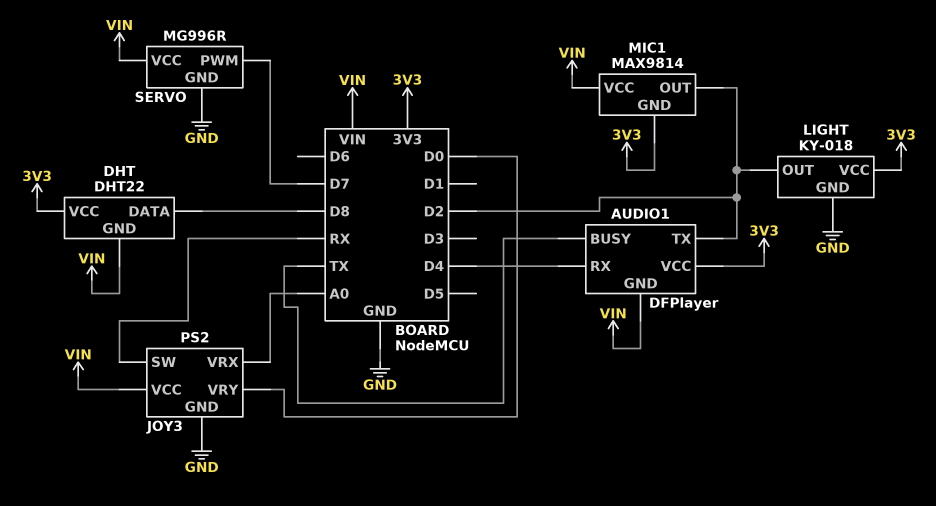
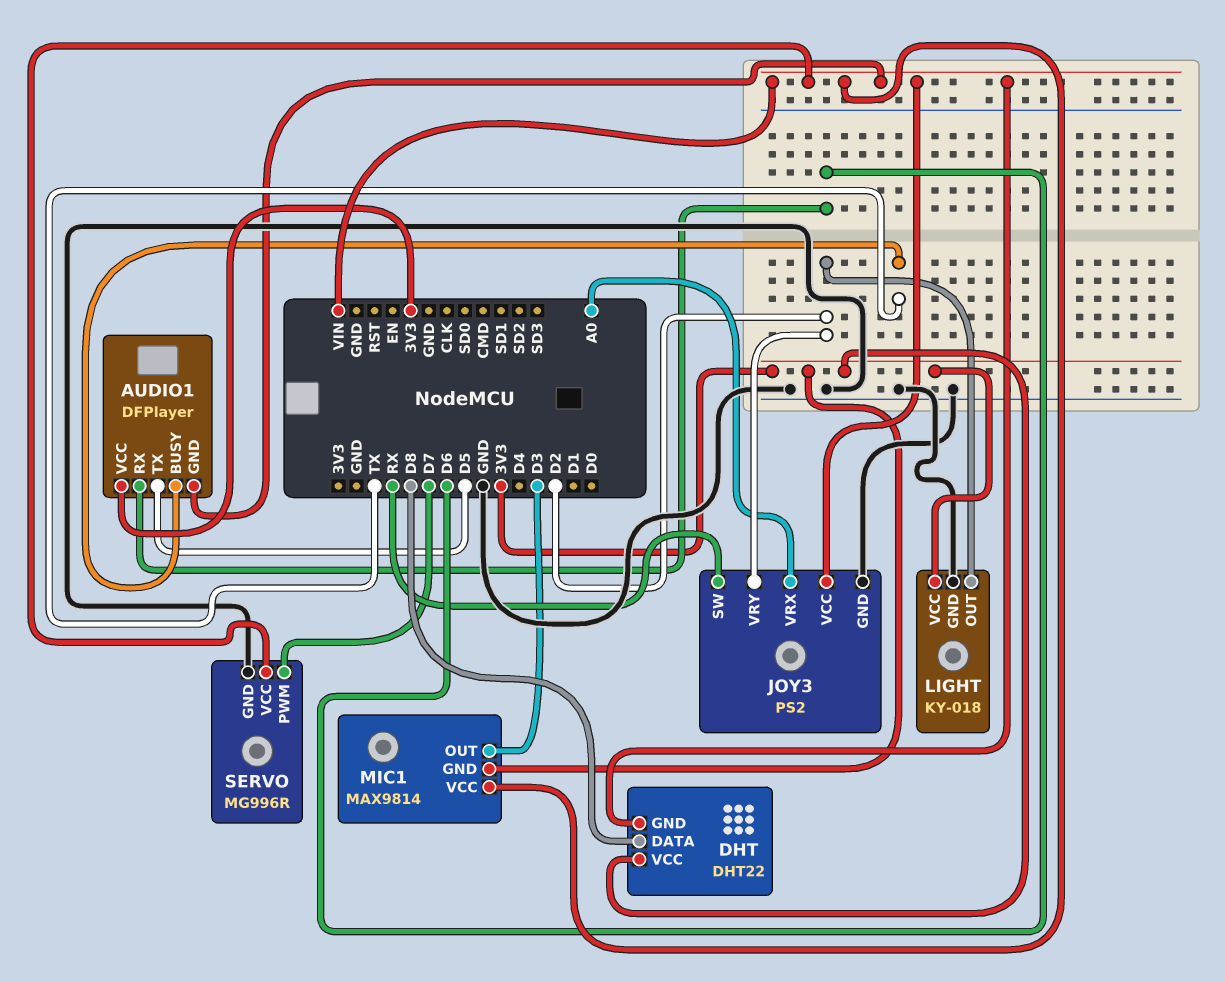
AUDIO1 pin RX: D4 -> D6
AUDIO1 pin TX: D2 -> D5
JOY3 pin VRY: D0 -> D2
MIC1 pin OUT: D2 -> D3

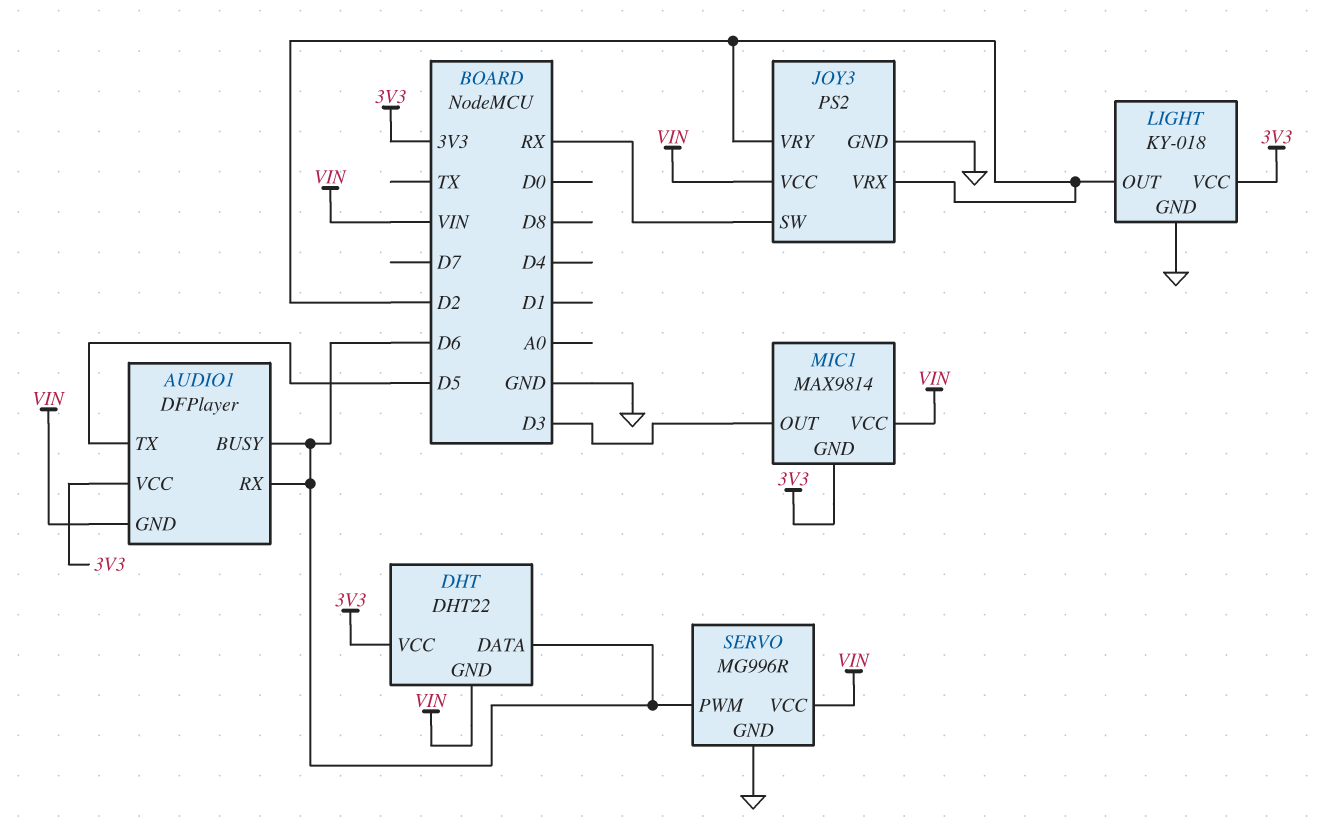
AUDIO1 pin BUSY: TX -> D6
DHT pin DATA: D8 -> D6
JOY3 pin VRX: A0 -> D2
SERVO pin PWM: D7 -> D6

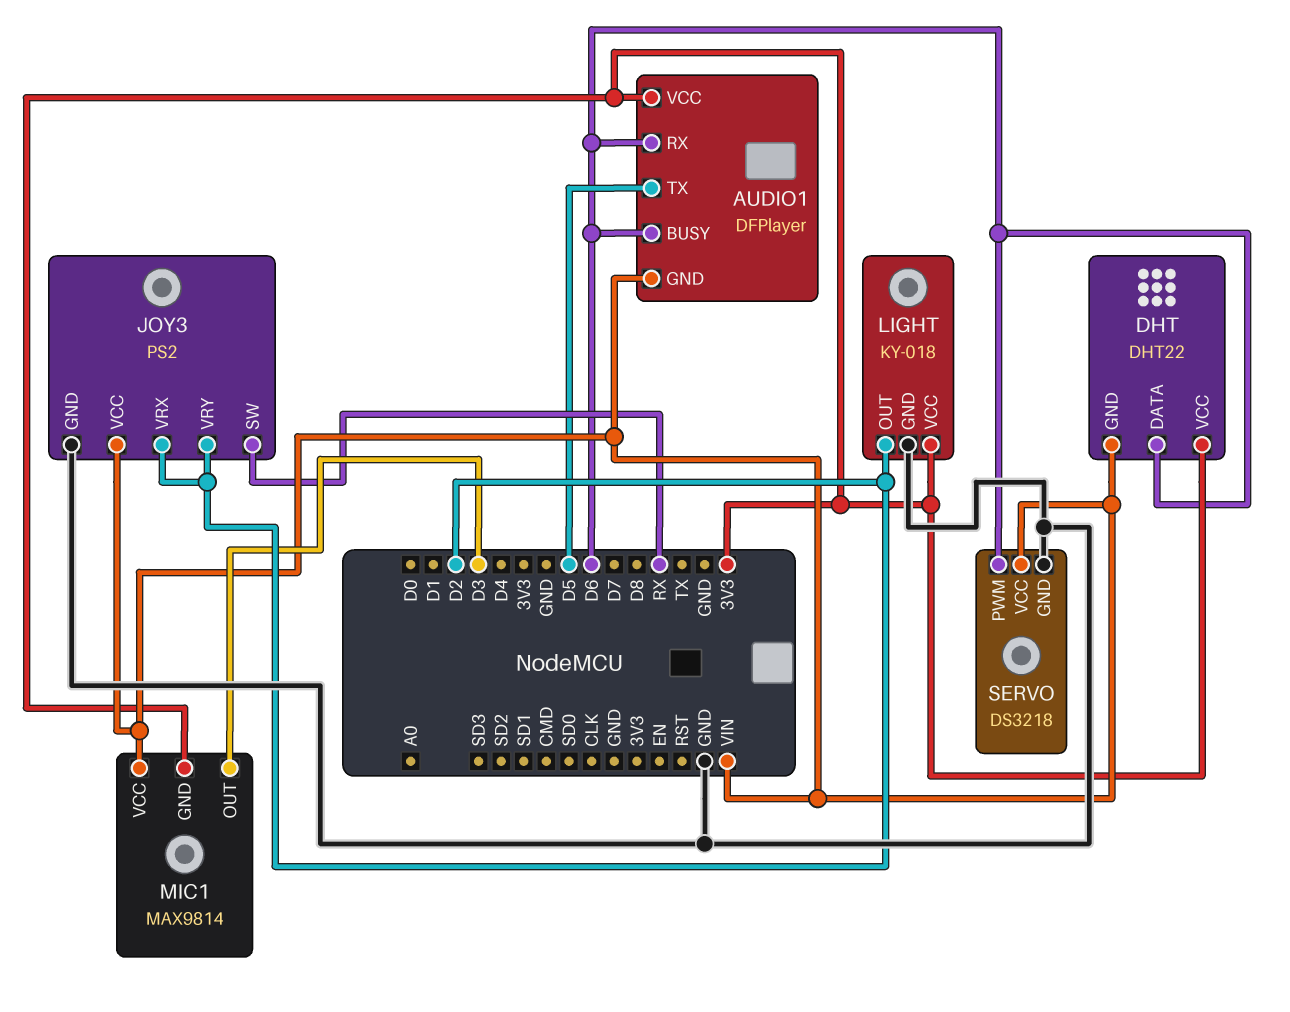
SERVO: MG996R -> DS3218

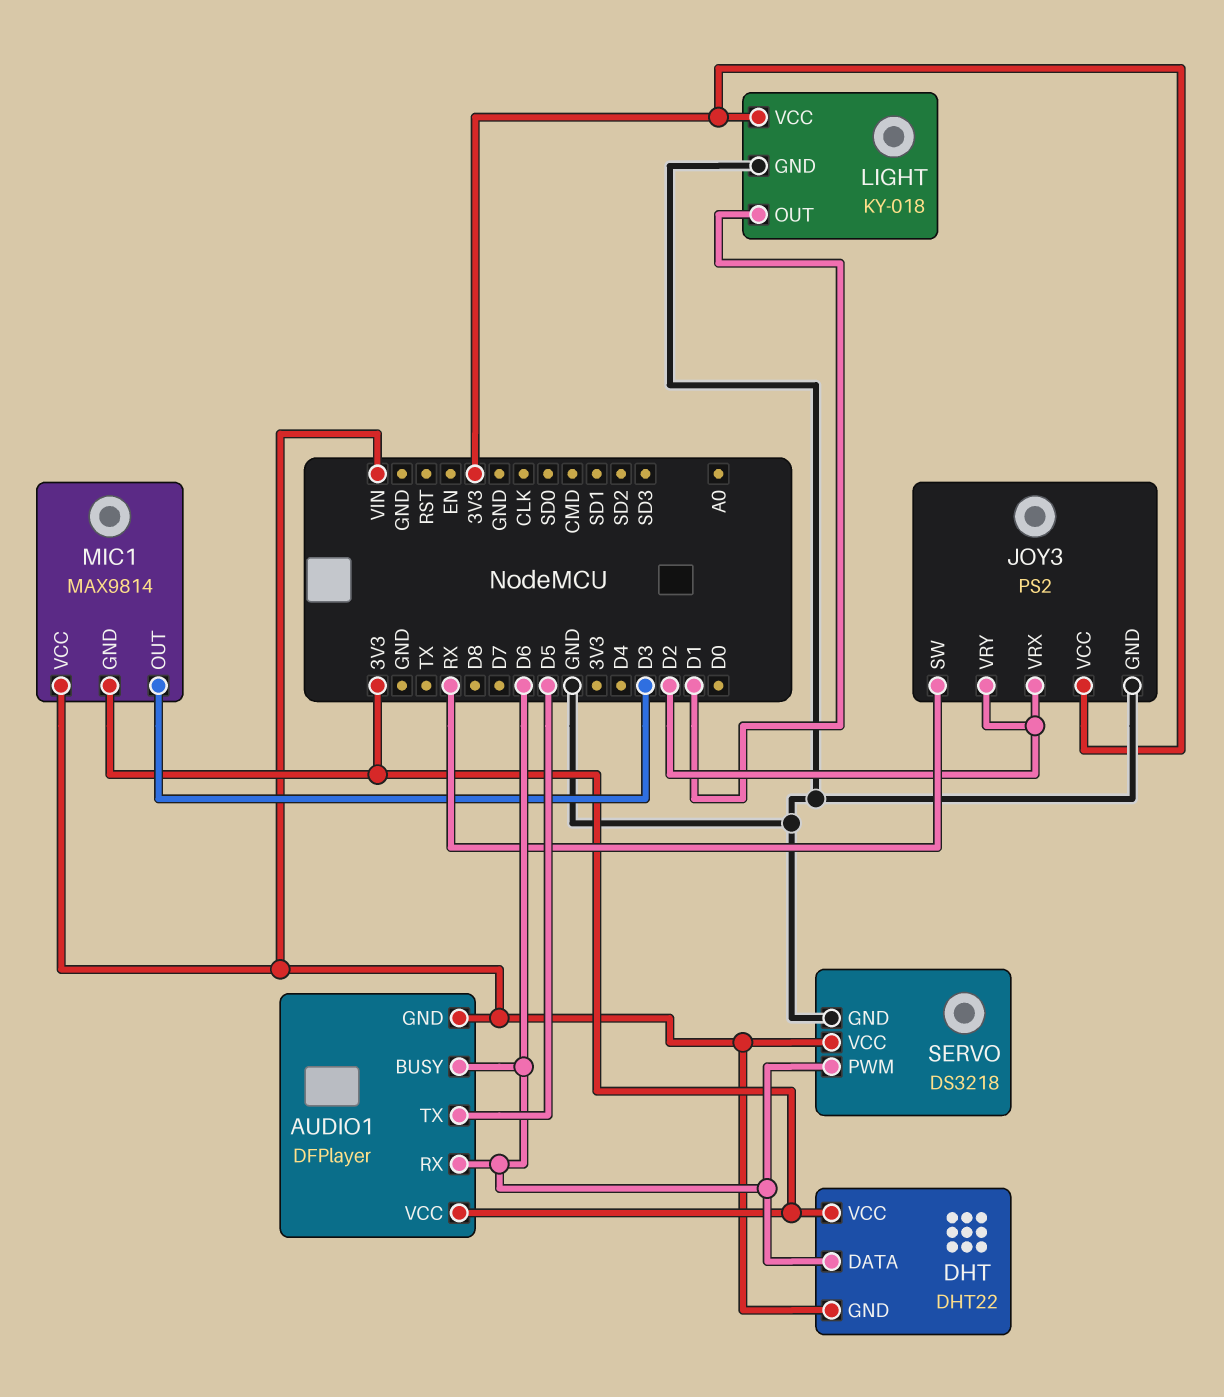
JOY3 pin VCC: VIN -> 3V3
LIGHT pin OUT: D2 -> D1

